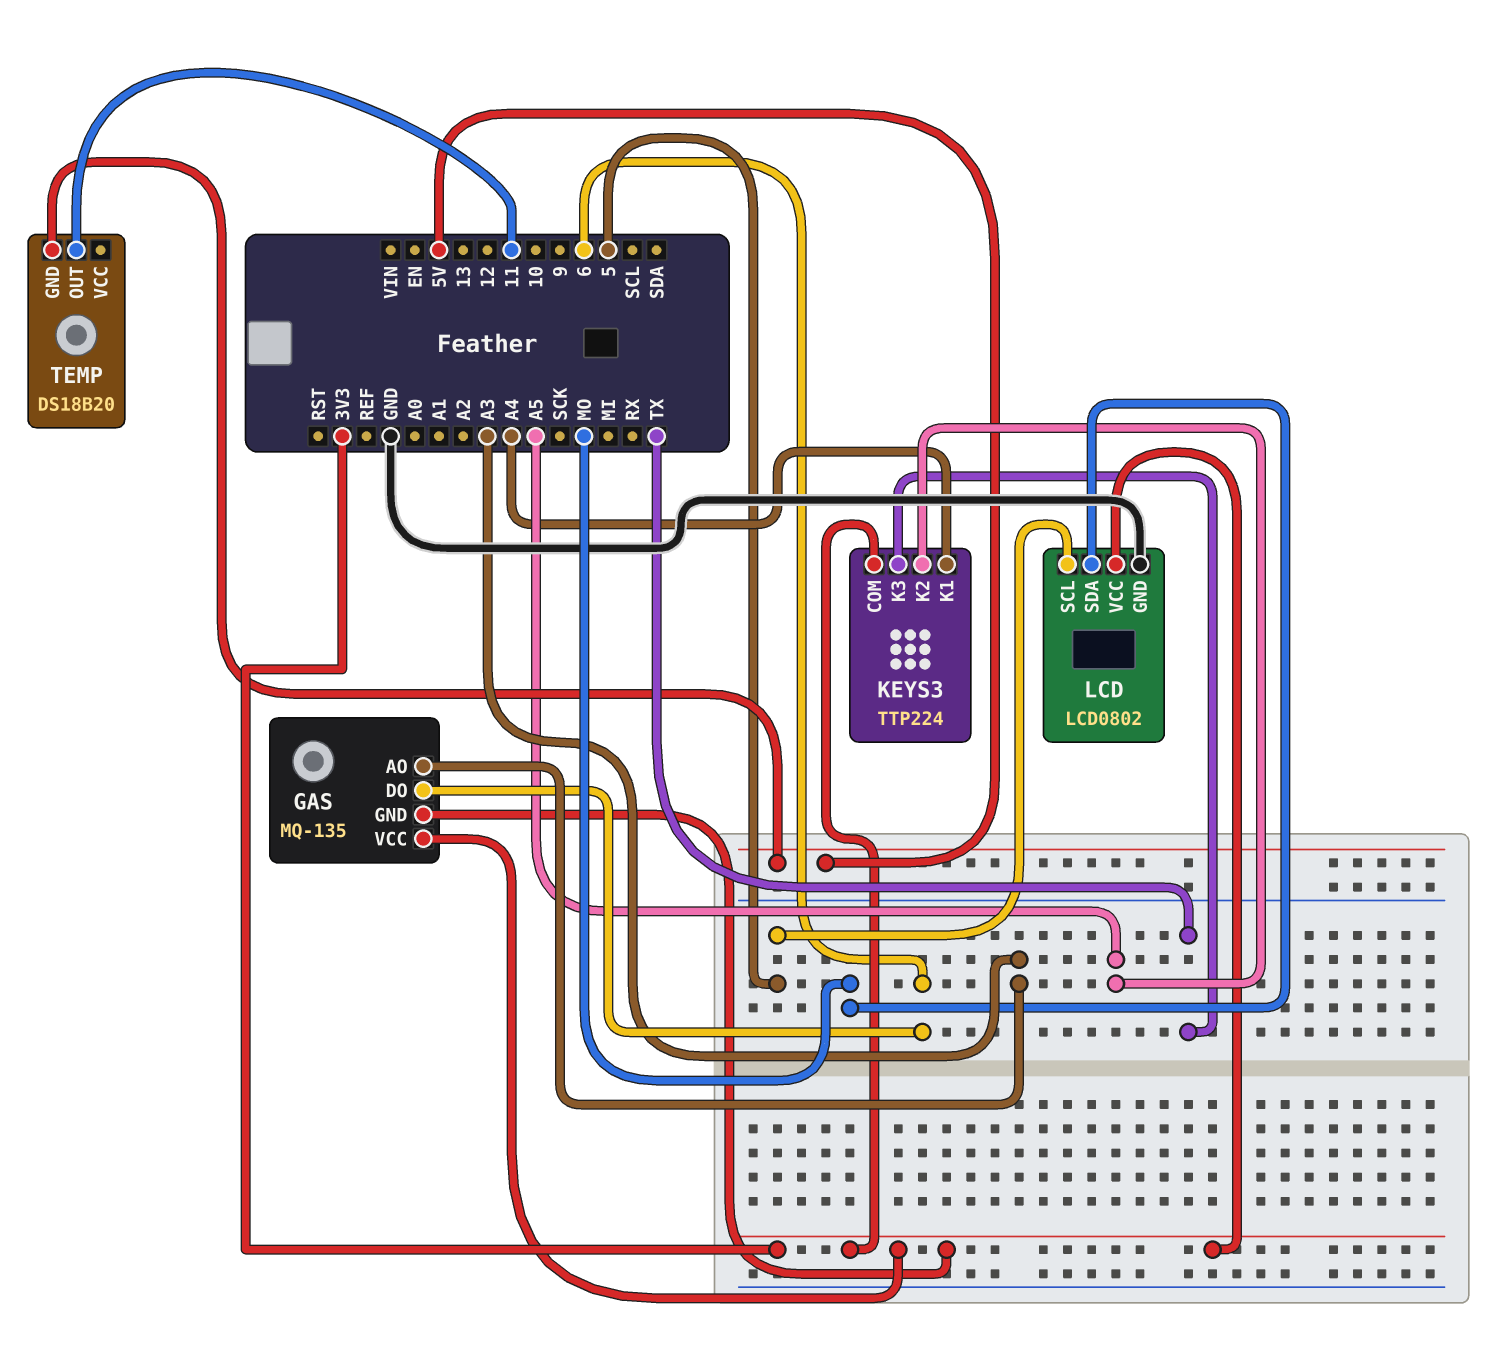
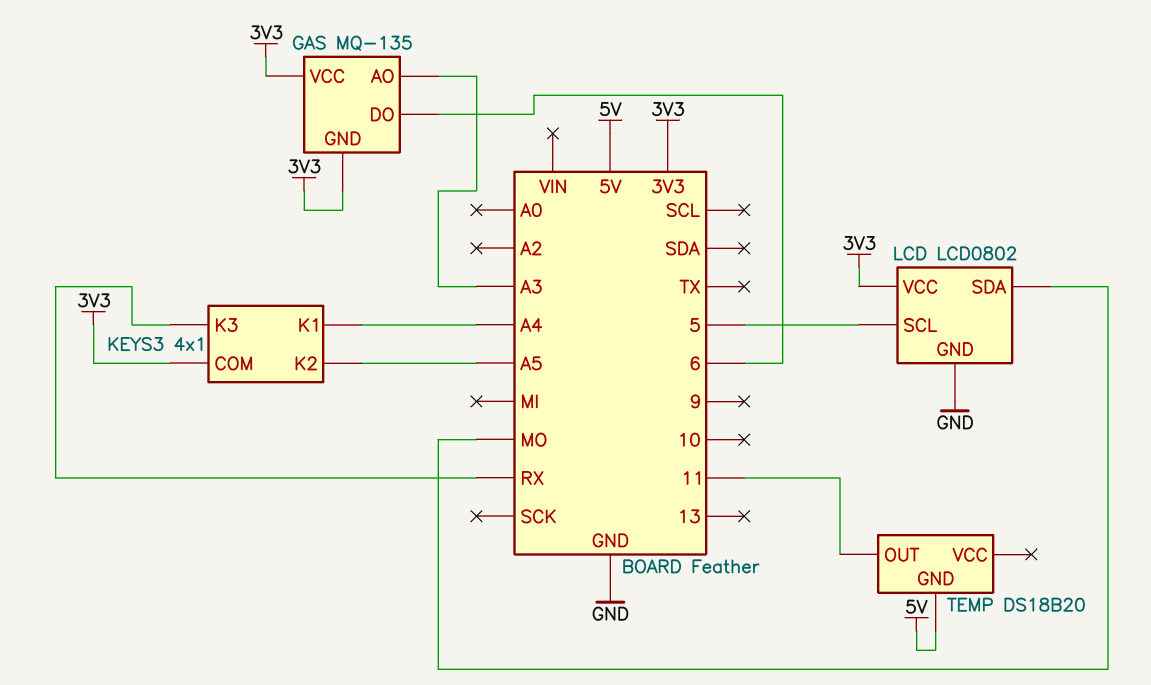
KEYS3: TTP224 -> 4x1
KEYS3 pin K3: TX -> RX

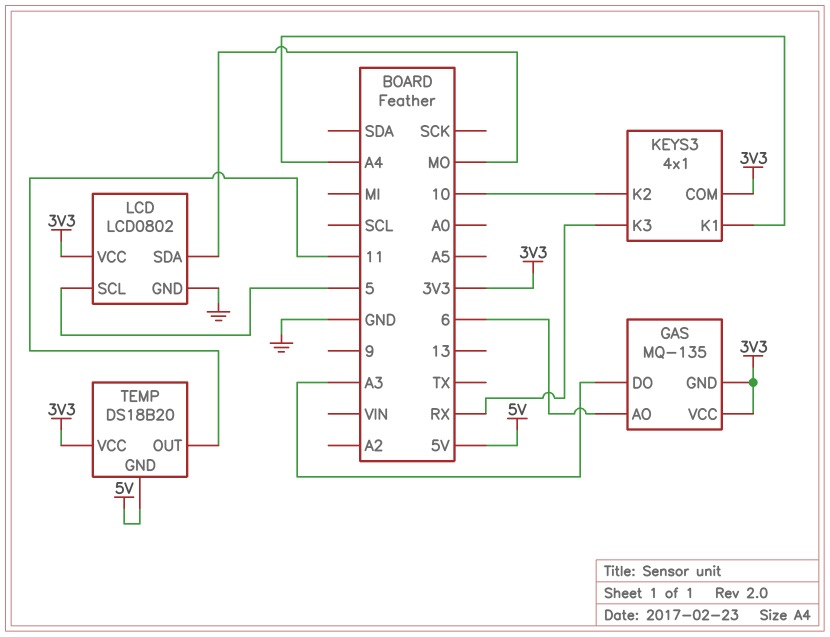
GAS pin AO: A3 -> 6
GAS pin DO: 6 -> A3
KEYS3 pin K2: A5 -> 10
TEMP pin VCC: none -> 3V3

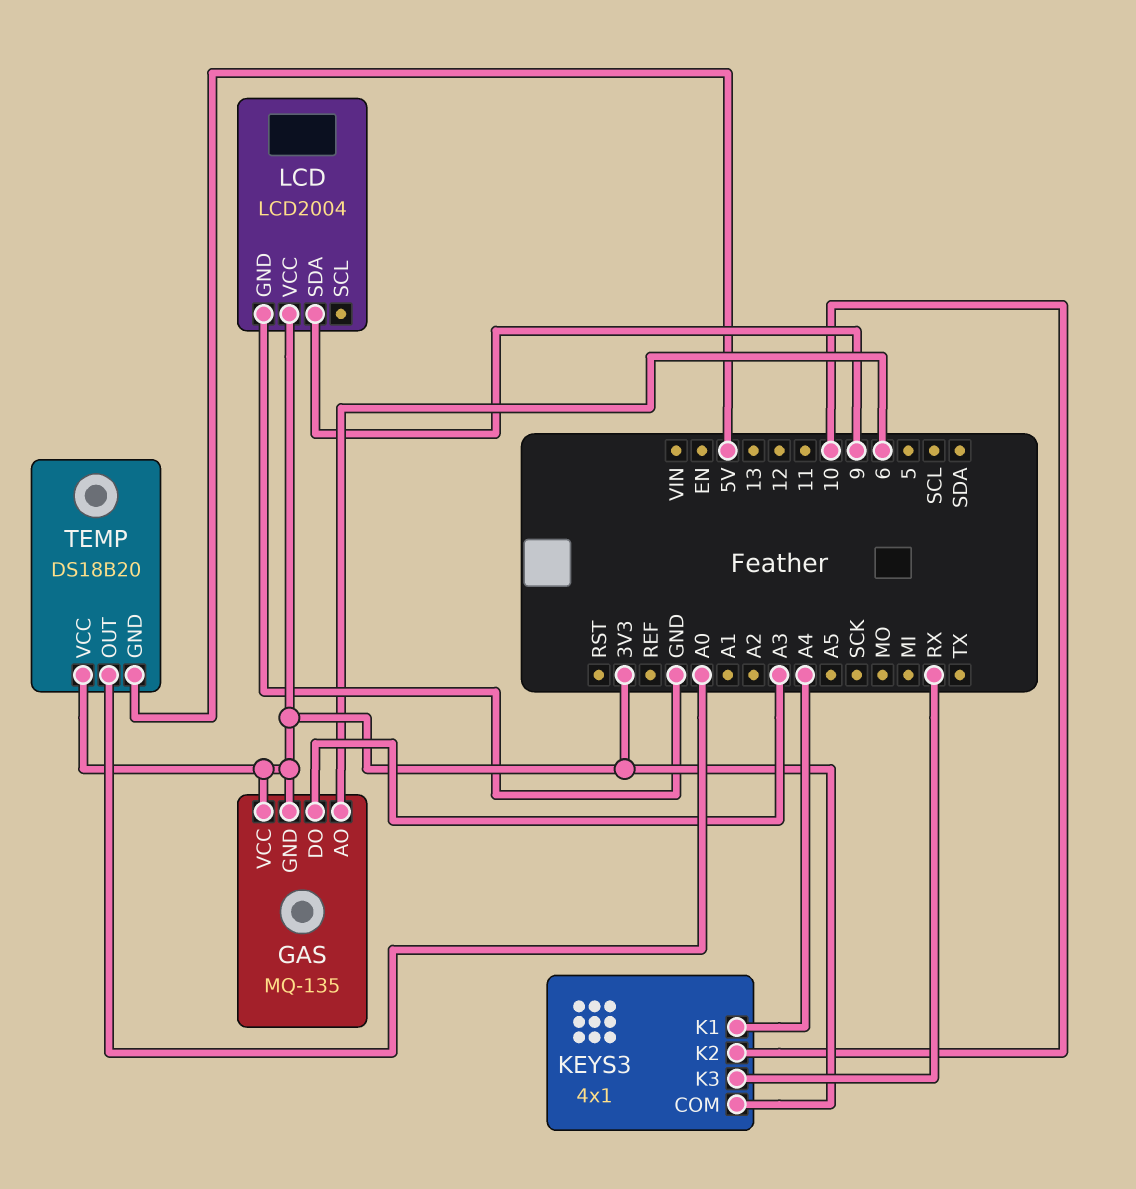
LCD: LCD0802 -> LCD2004
LCD pin SCL: 5 -> none
LCD pin SDA: MO -> 9
TEMP pin OUT: 11 -> A0

